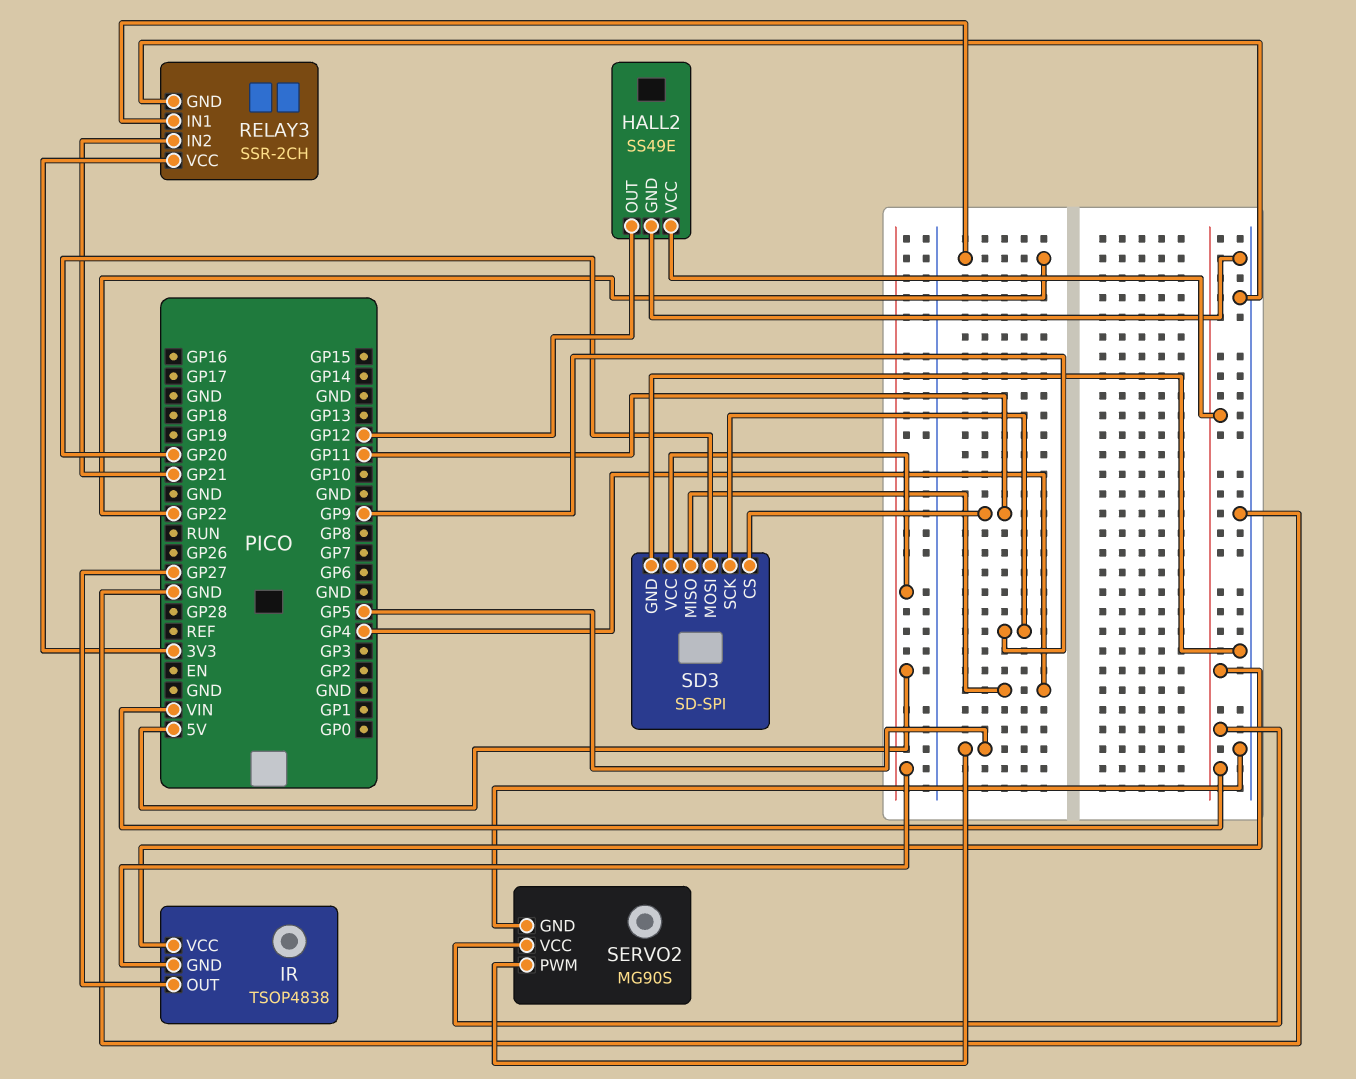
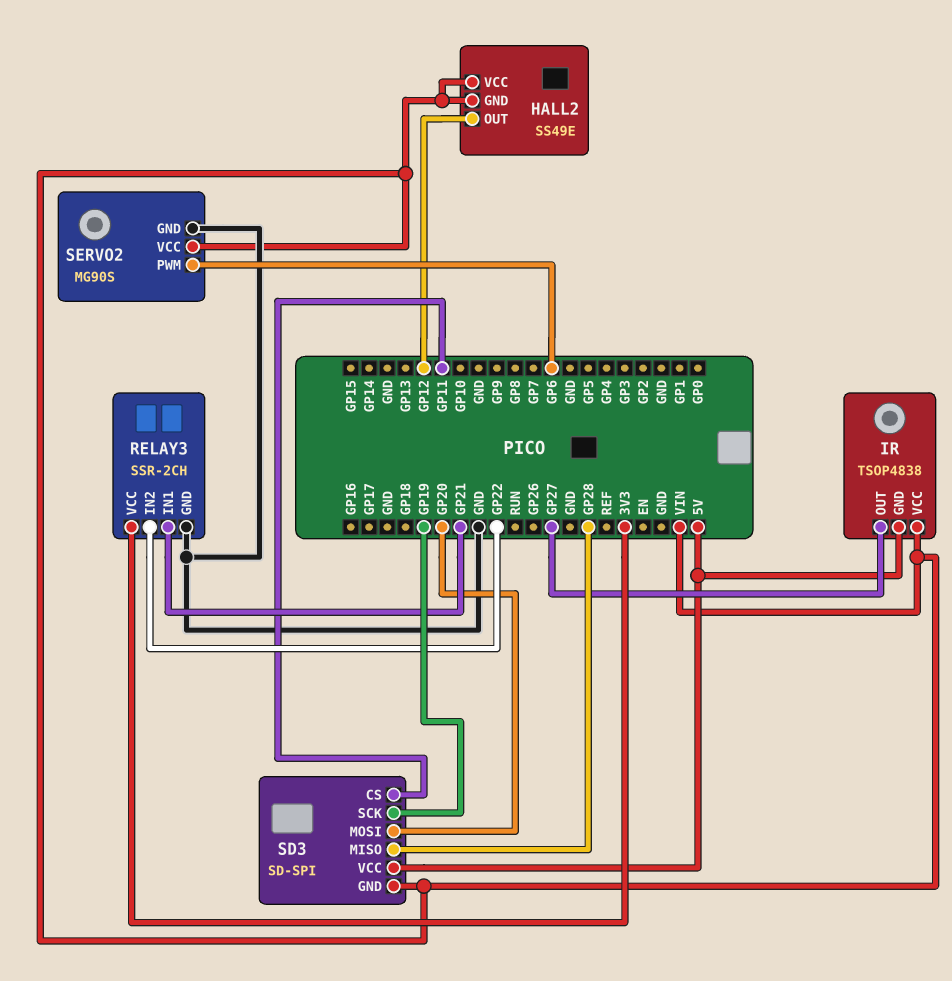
HALL2 pin GND: GND -> VIN
RELAY3 pin IN1: GP22 -> GP21
RELAY3 pin IN2: GP21 -> GP22
SD3 pin GND: GND -> VIN
SD3 pin MISO: GP4 -> GP28
SD3 pin SCK: GP9 -> GP19
SERVO2 pin PWM: GP5 -> GP6

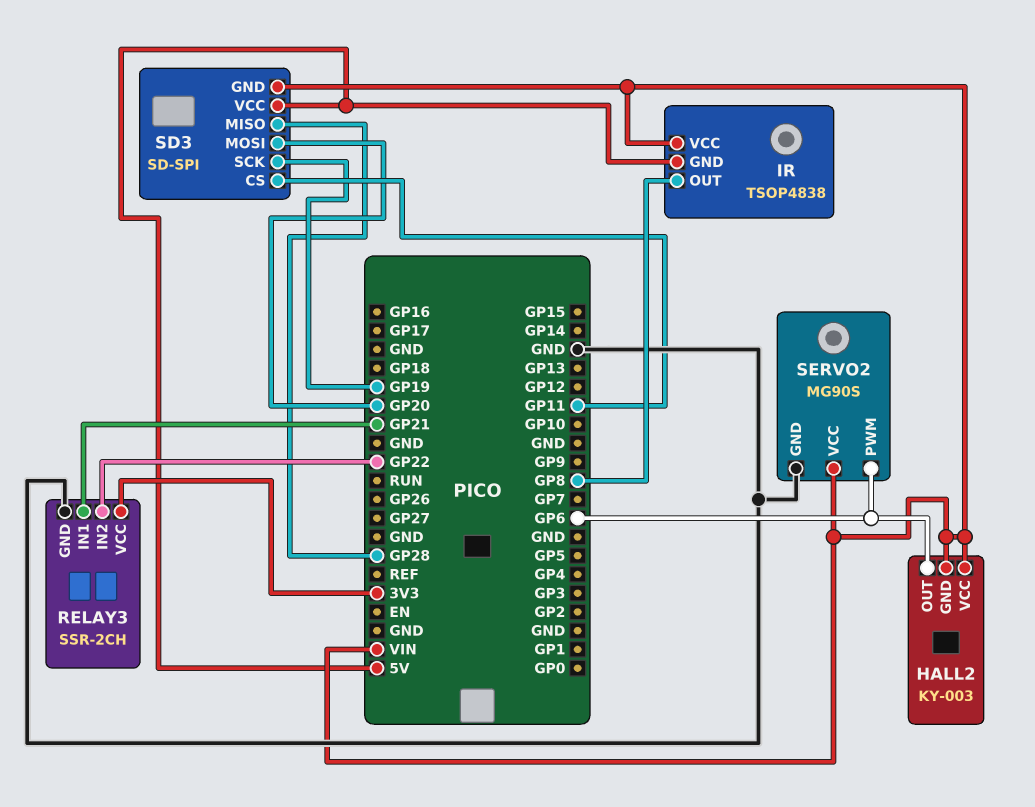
HALL2: SS49E -> KY-003
HALL2 pin OUT: GP12 -> GP6
IR pin OUT: GP27 -> GP8

